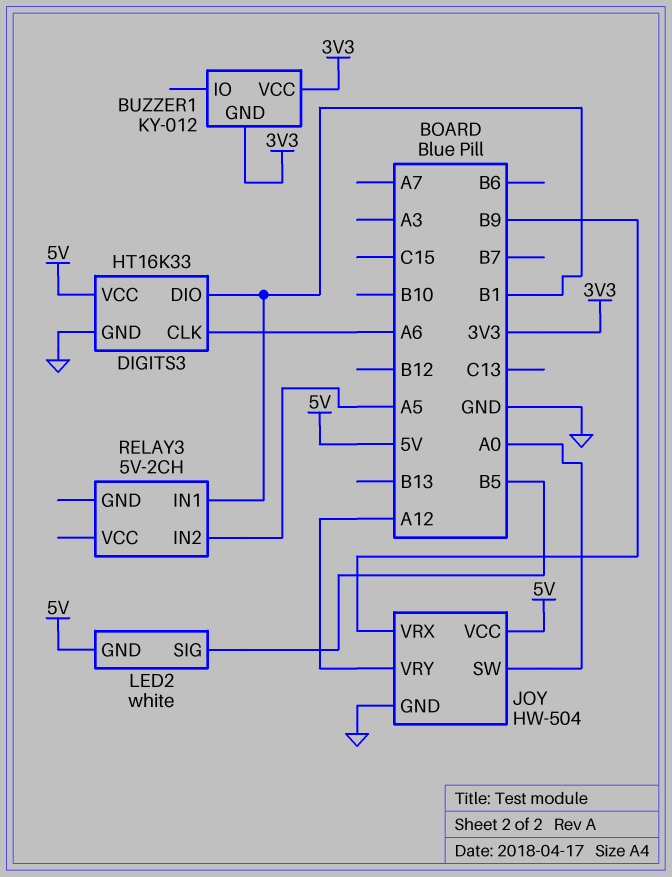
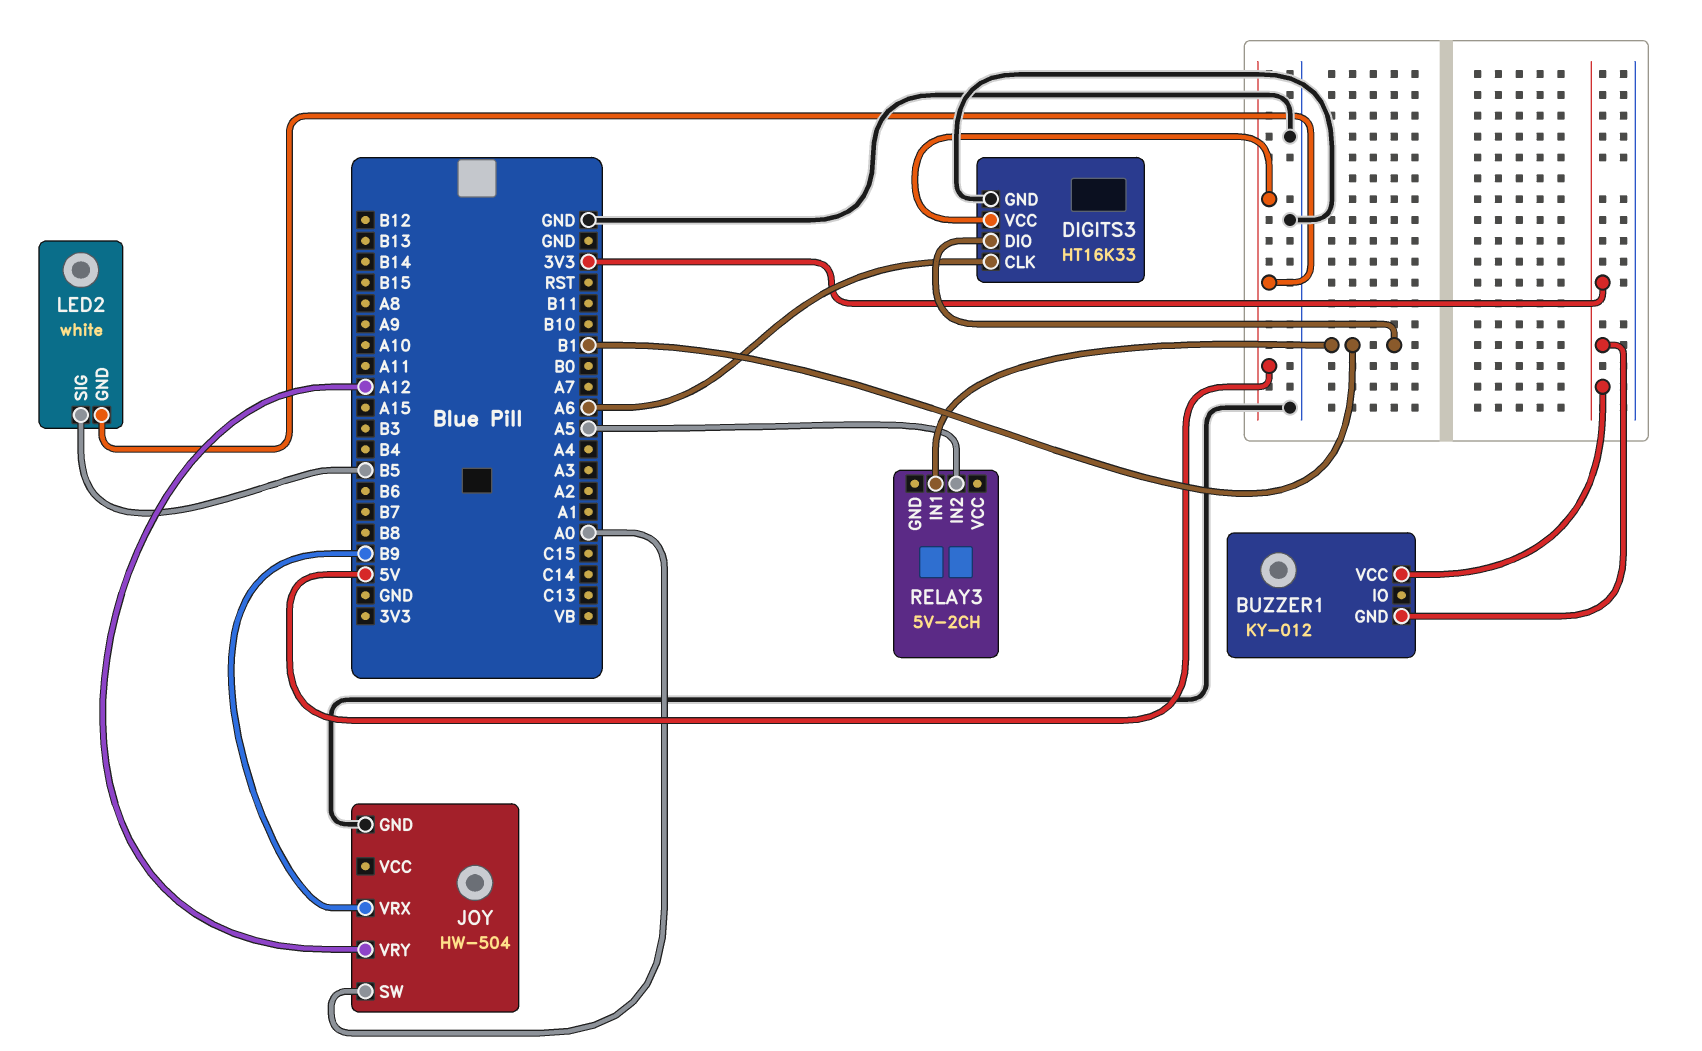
JOY pin VCC: 5V -> none

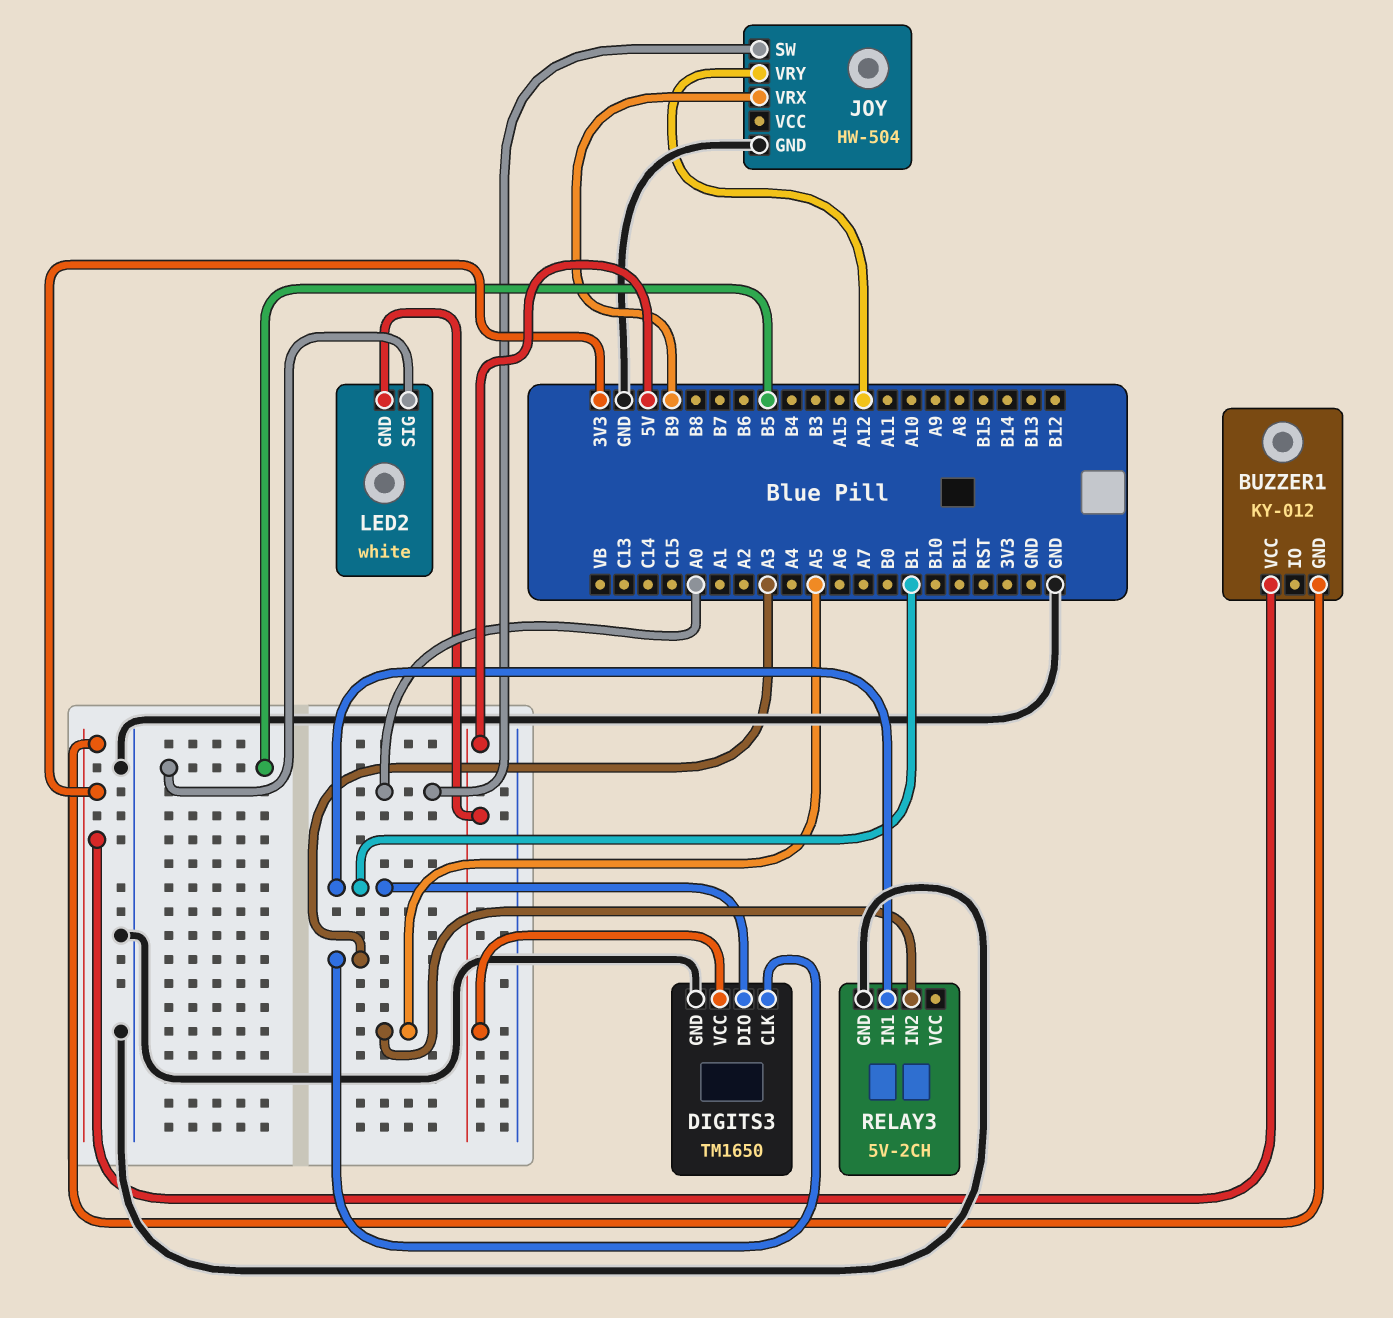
DIGITS3: HT16K33 -> TM1650
DIGITS3 pin CLK: A6 -> A3
RELAY3 pin GND: none -> GND

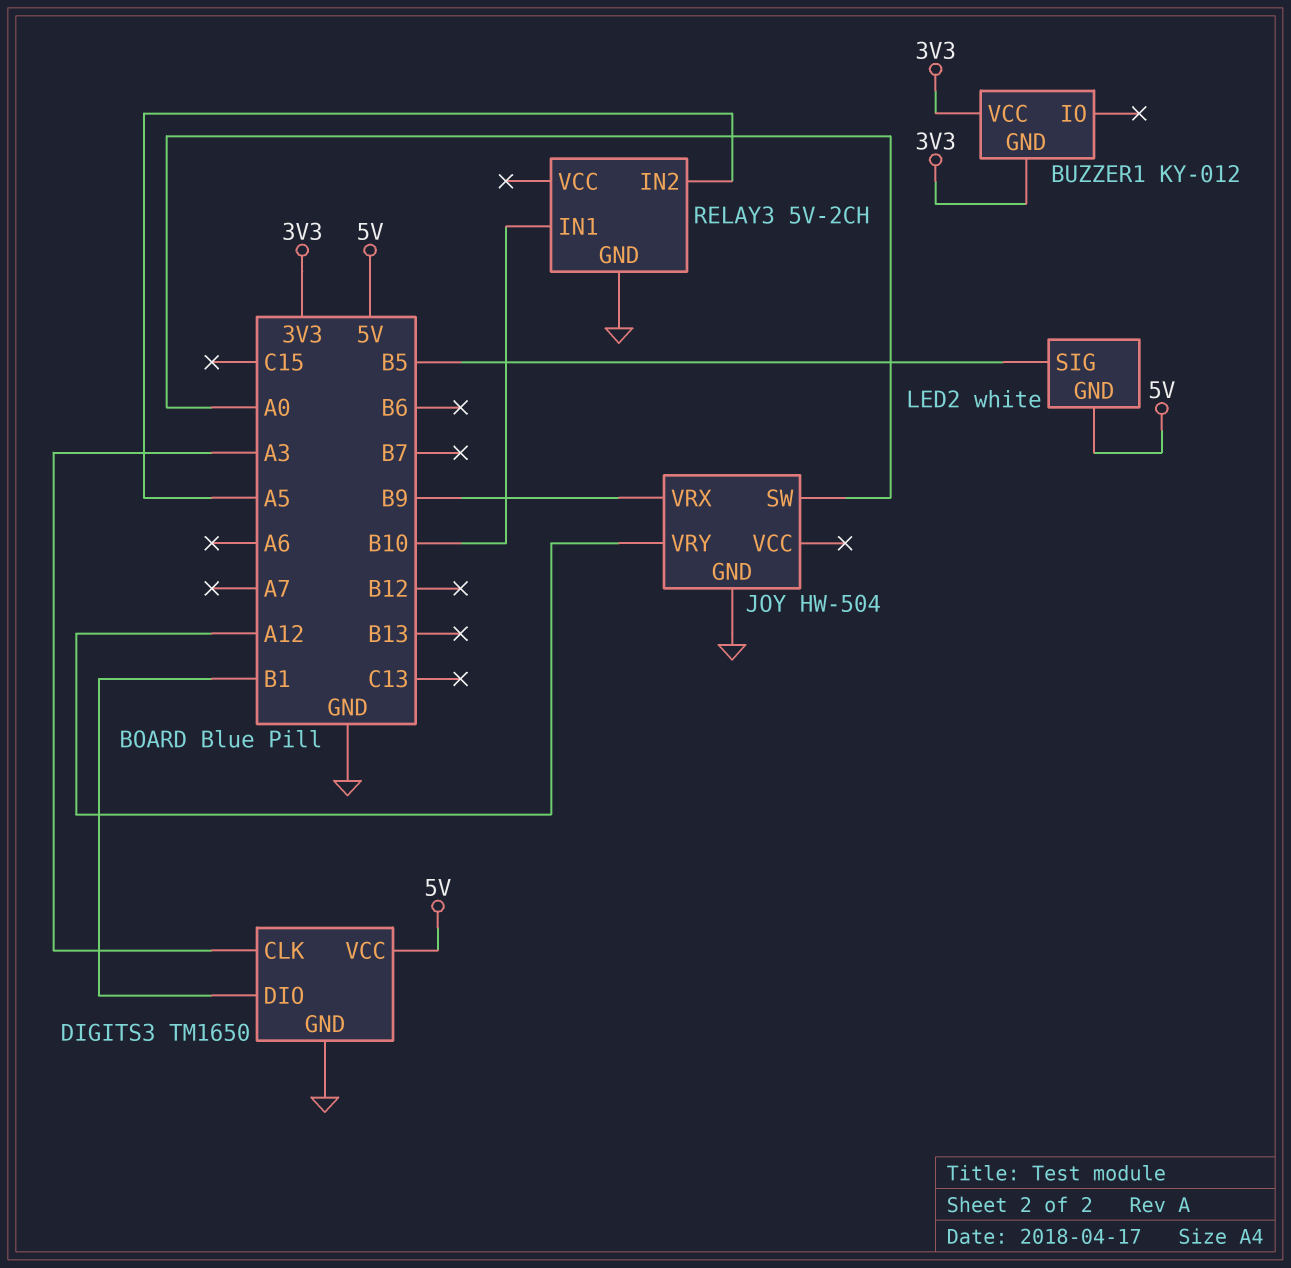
RELAY3 pin IN1: B1 -> B10

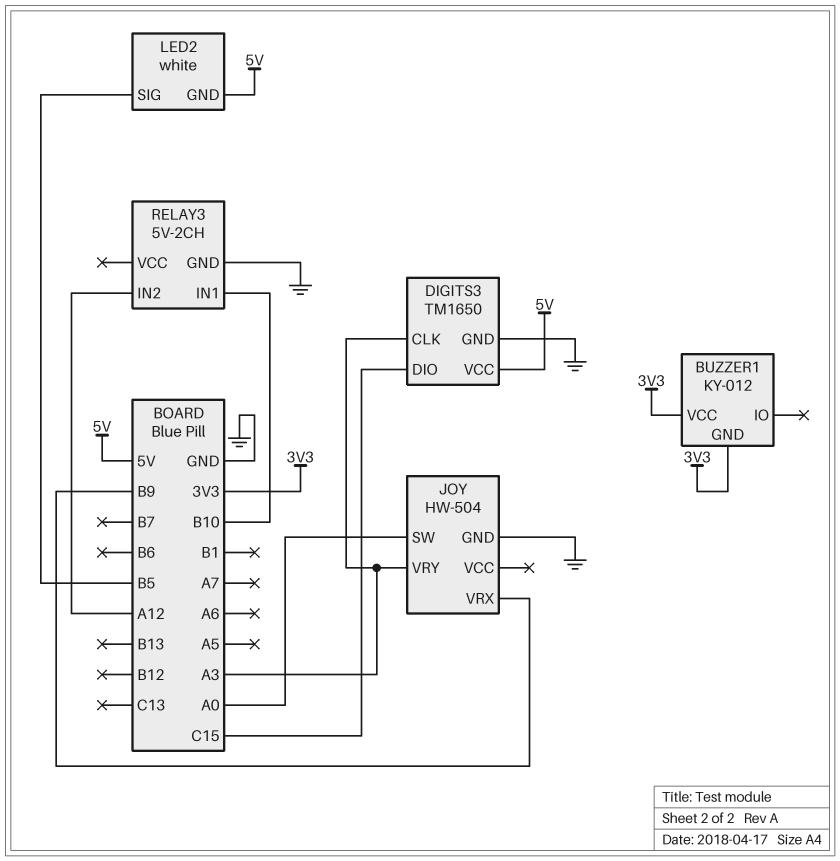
DIGITS3 pin DIO: B1 -> C15
JOY pin VRY: A12 -> A3
RELAY3 pin IN2: A5 -> A12

